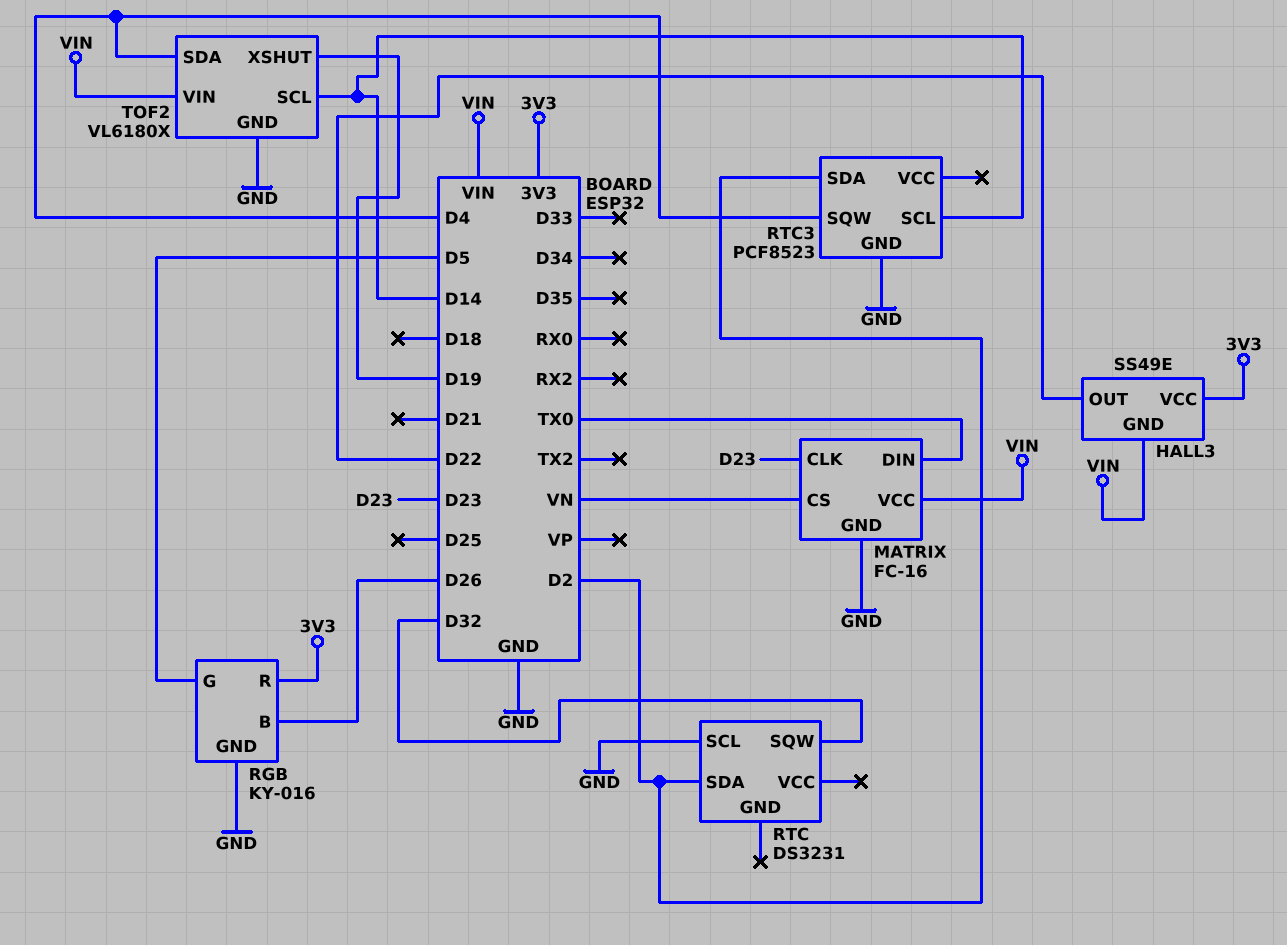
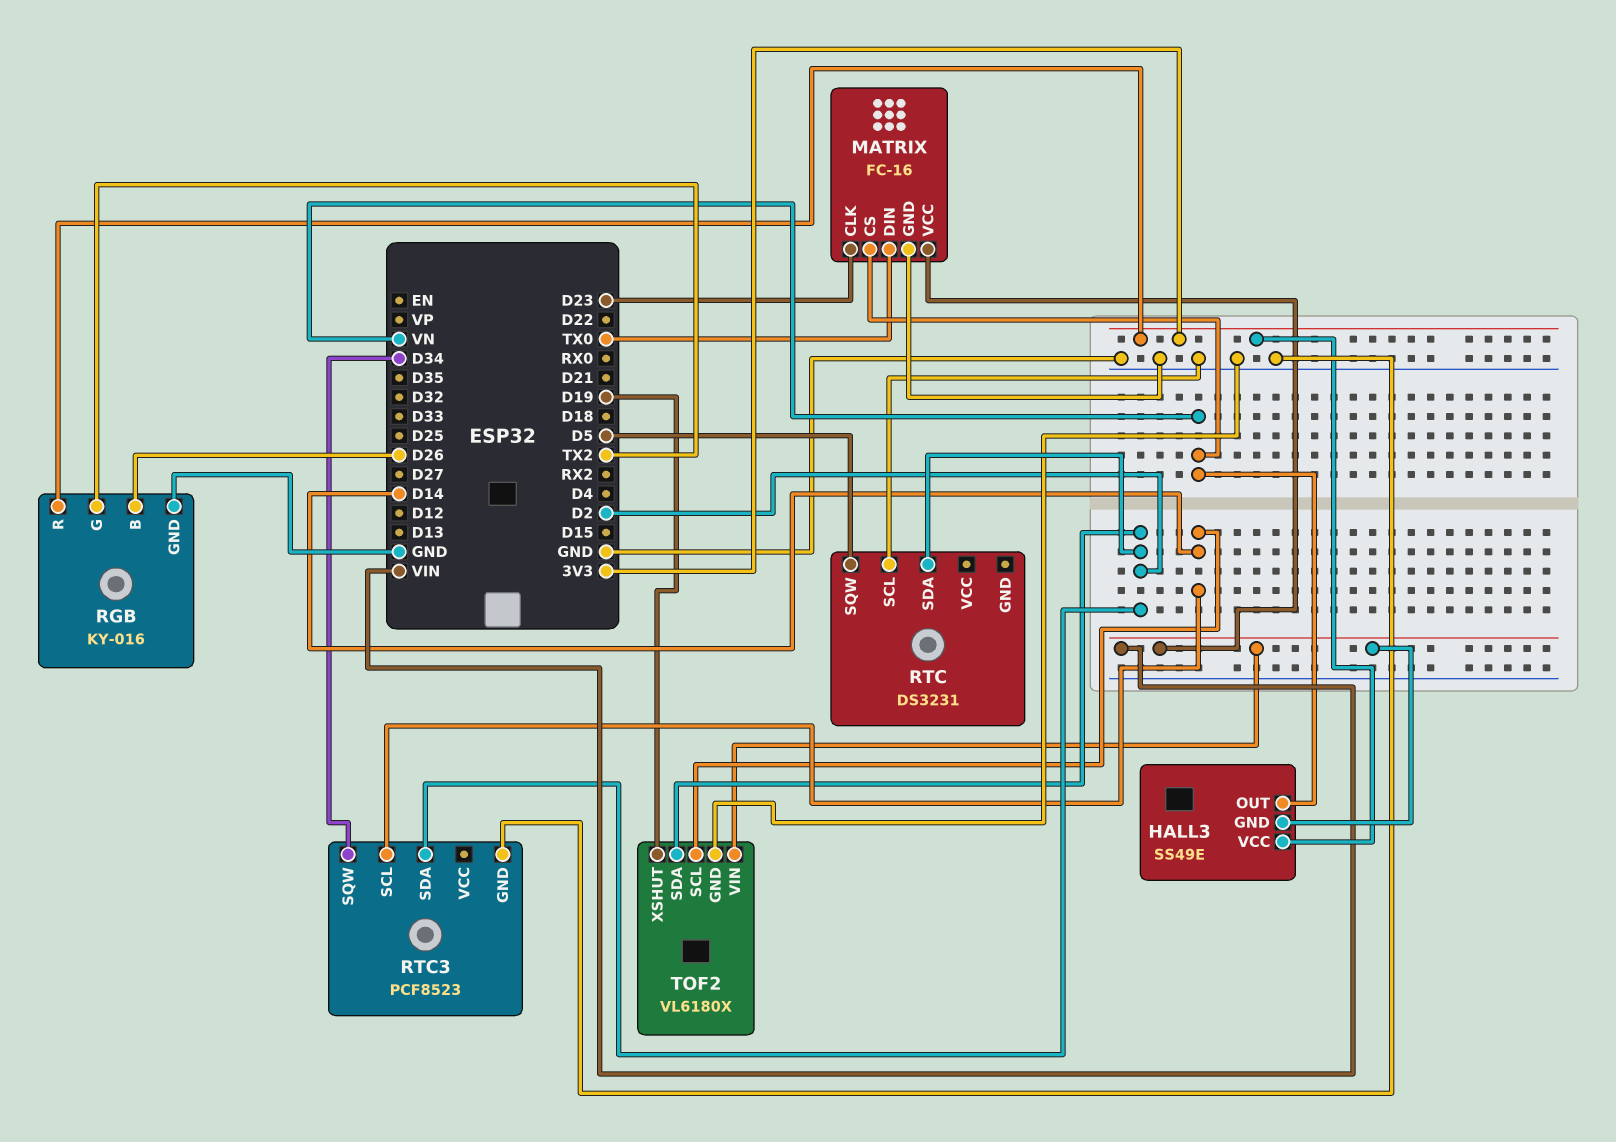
HALL3 pin OUT: D22 -> VN
RGB pin G: D5 -> TX2
RTC pin SQW: D32 -> D5
RTC3 pin SQW: D4 -> D34
TOF2 pin SDA: D4 -> D2

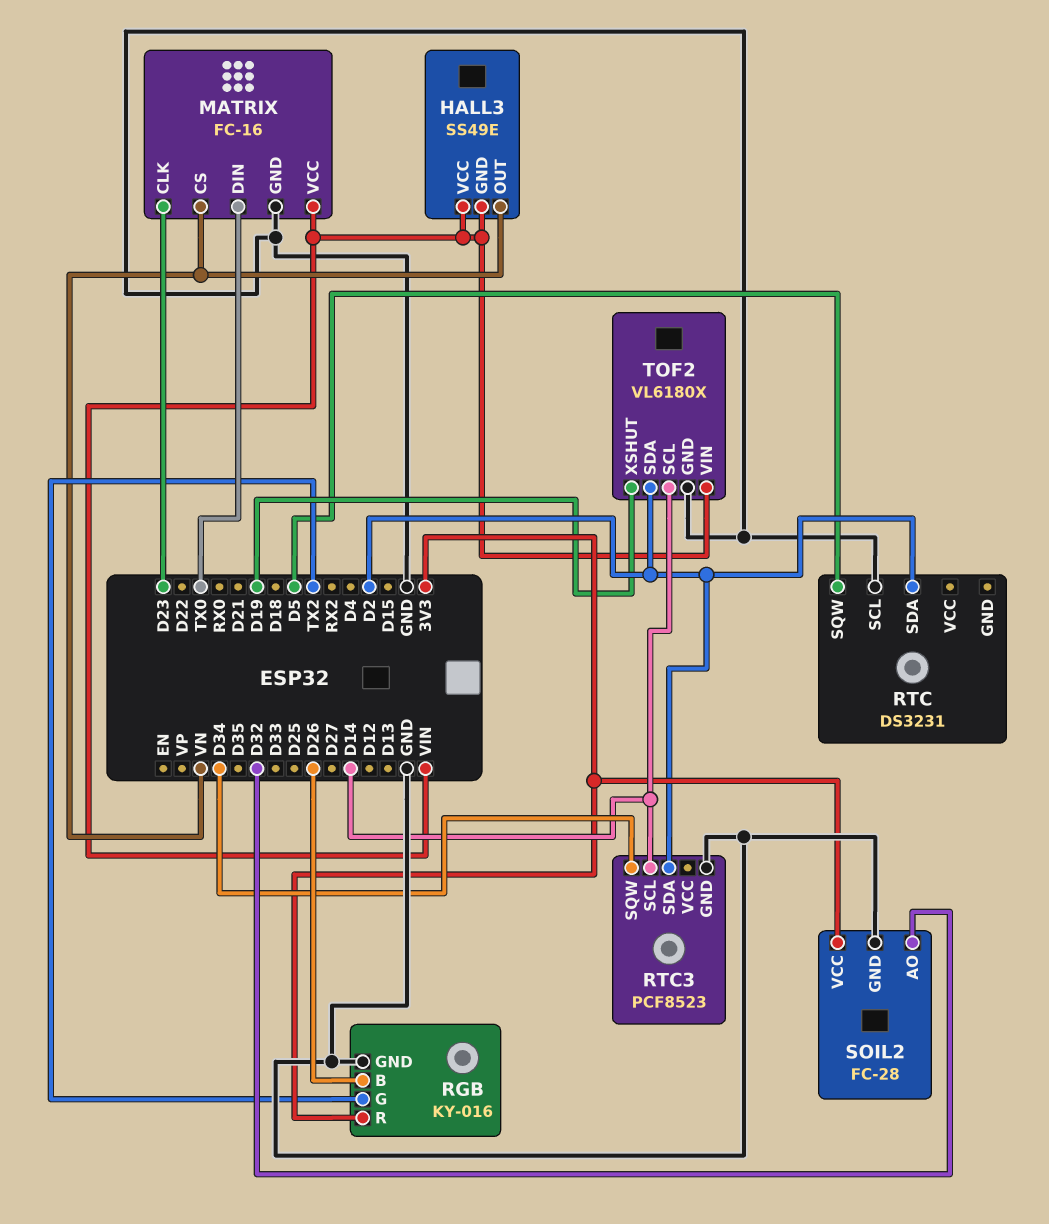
HALL3 pin VCC: 3V3 -> VIN
SOIL2: none -> FC-28
SOIL2 pin AO: none -> D32
SOIL2 pin GND: none -> GND
SOIL2 pin VCC: none -> 3V3

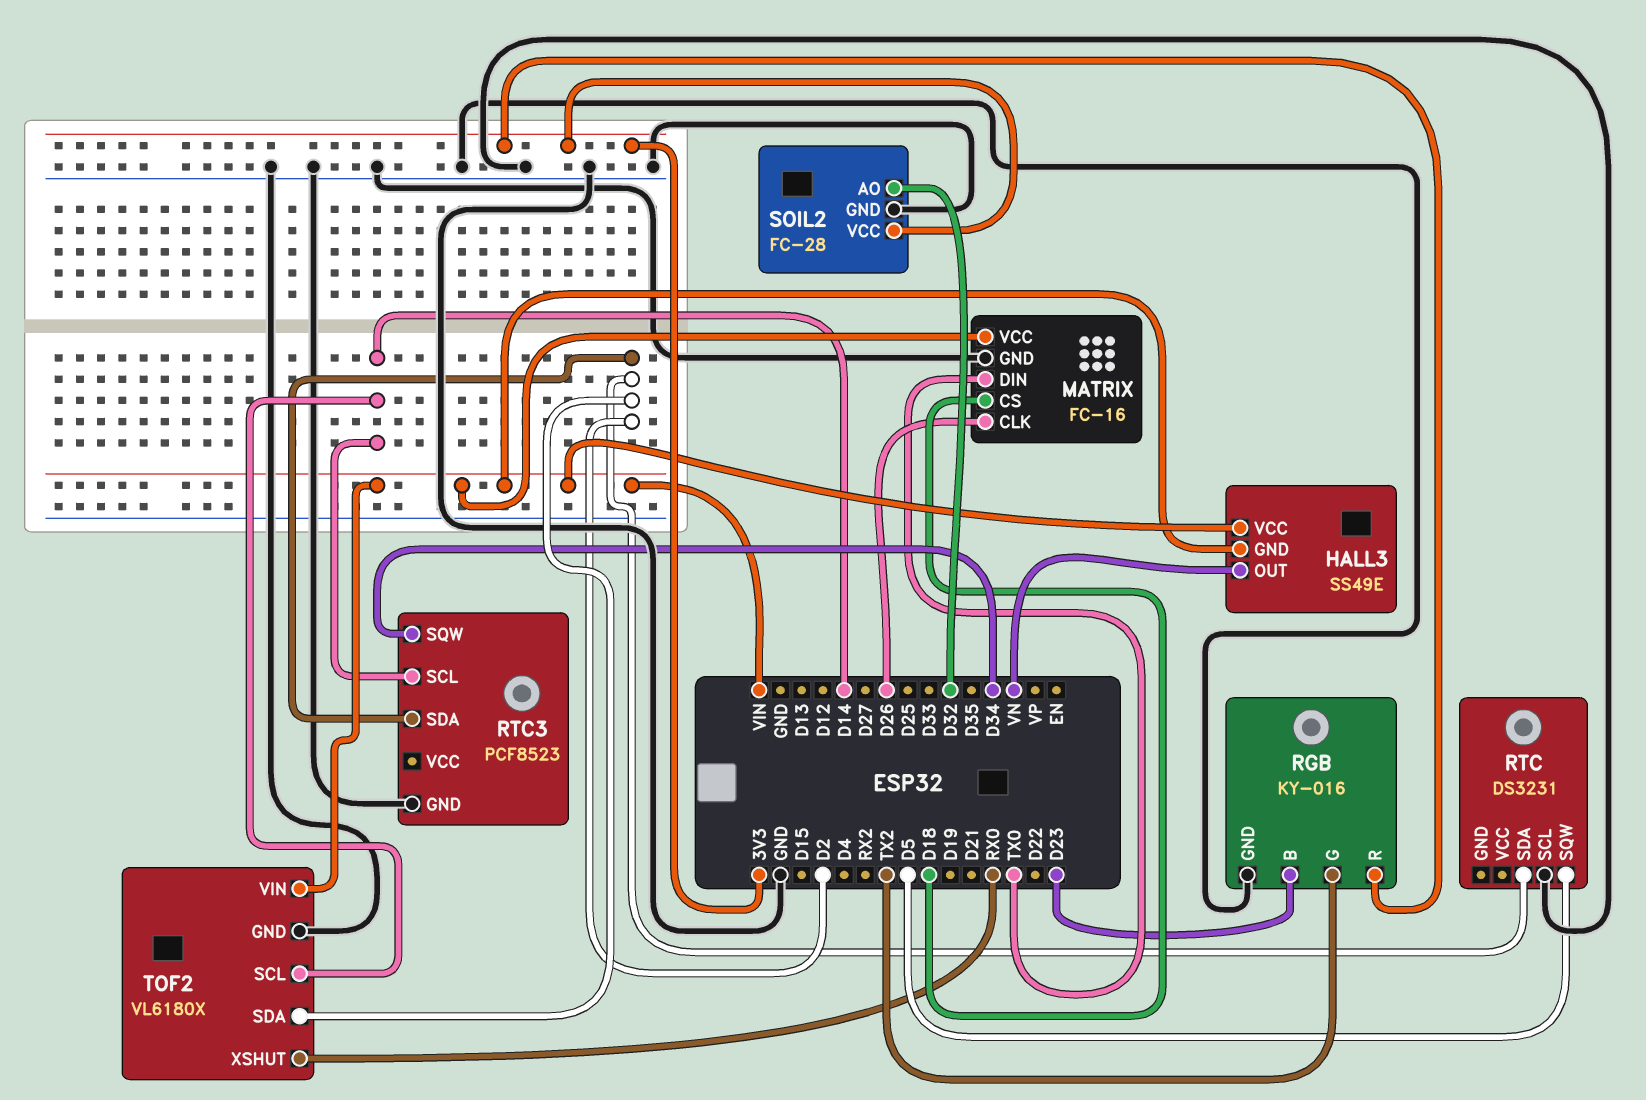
MATRIX pin CLK: D23 -> D26
MATRIX pin CS: VN -> D18
RGB pin B: D26 -> D23
TOF2 pin XSHUT: D19 -> RX0

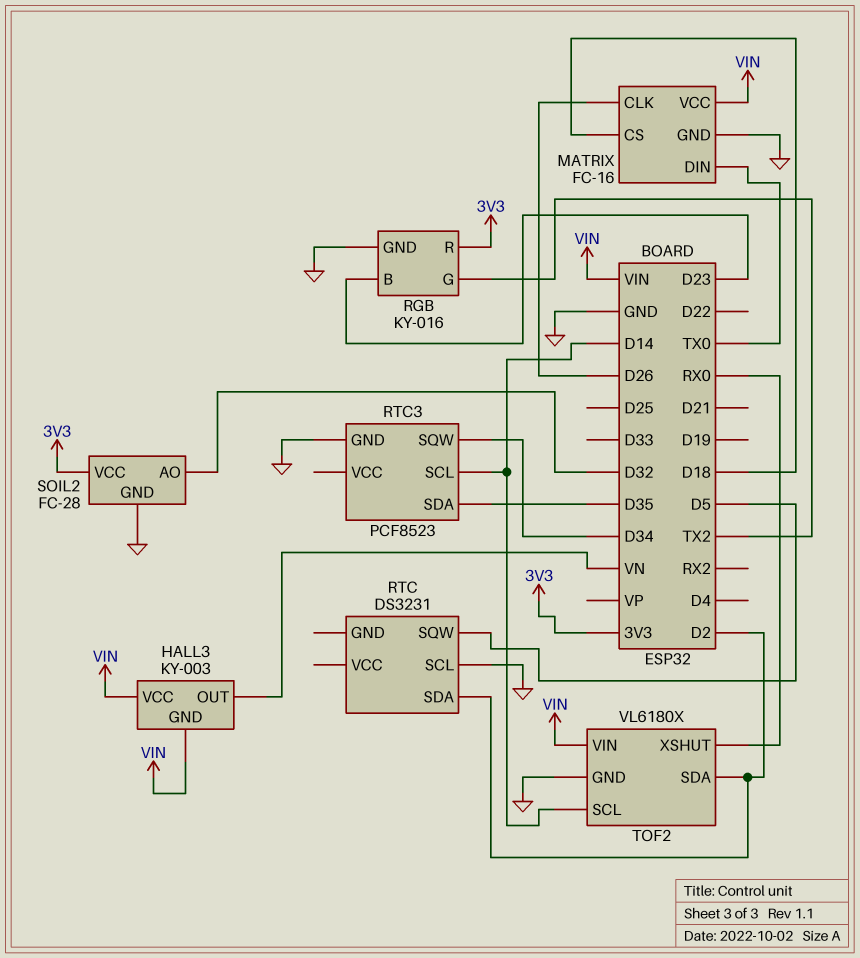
HALL3: SS49E -> KY-003
RTC3 pin SDA: D2 -> D35

